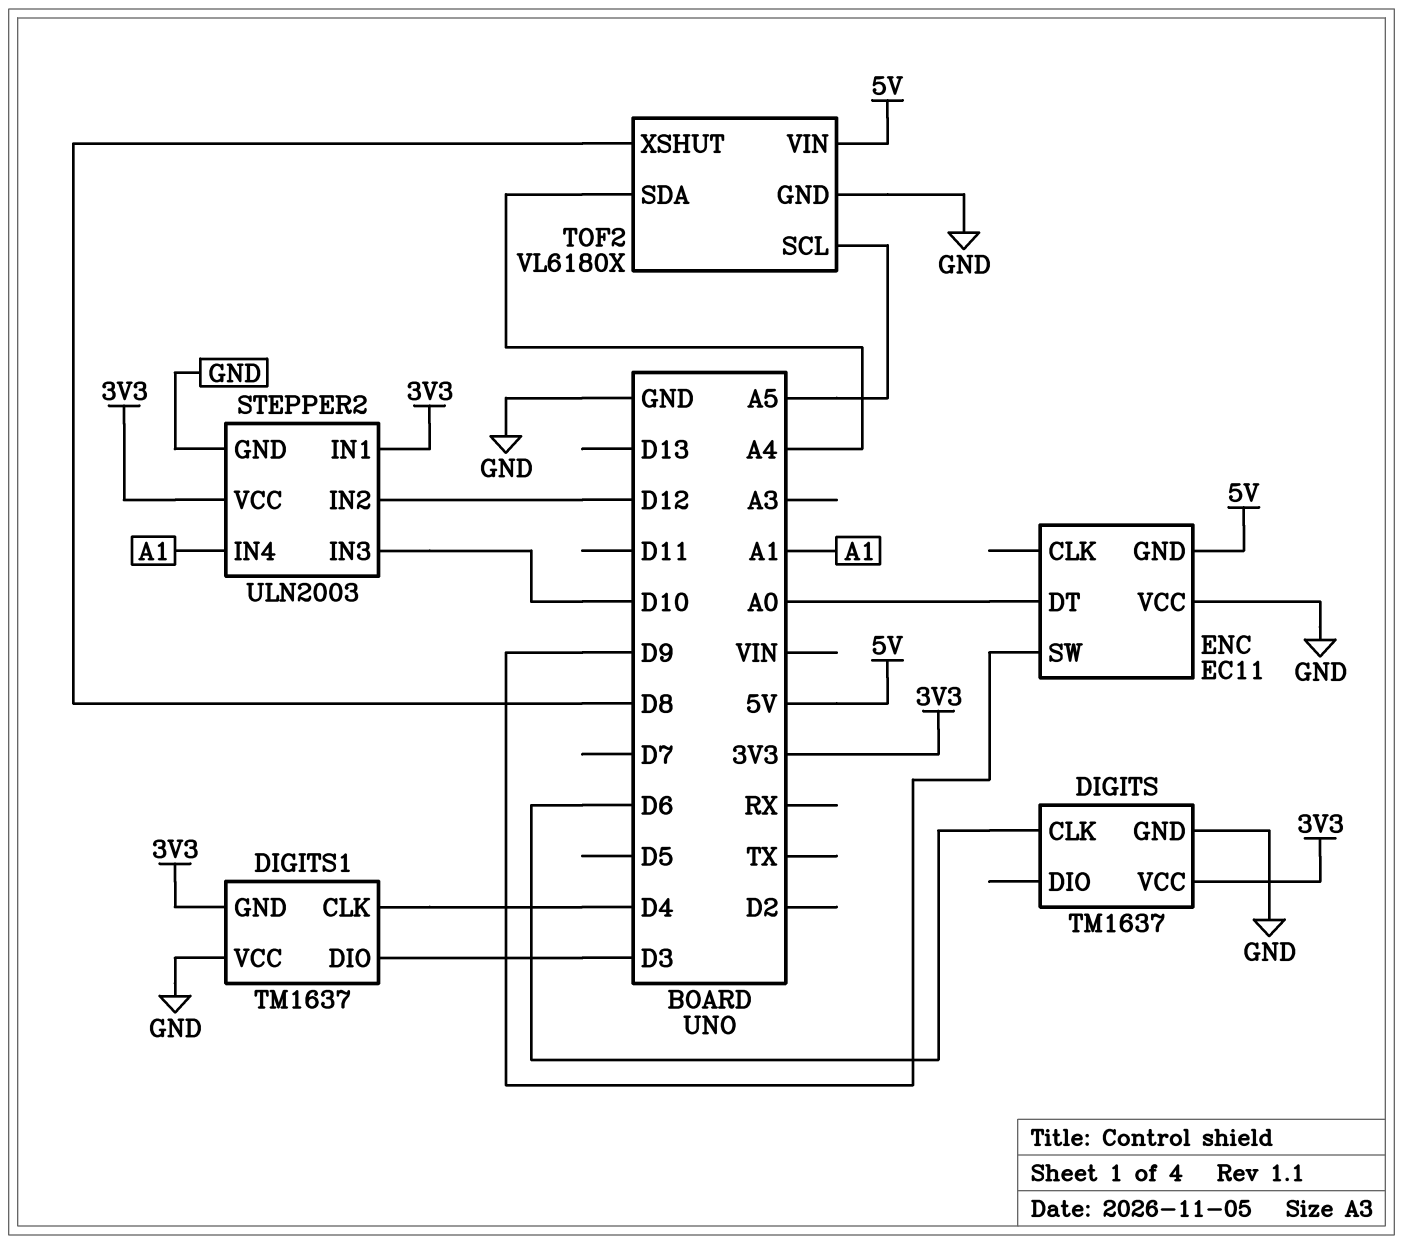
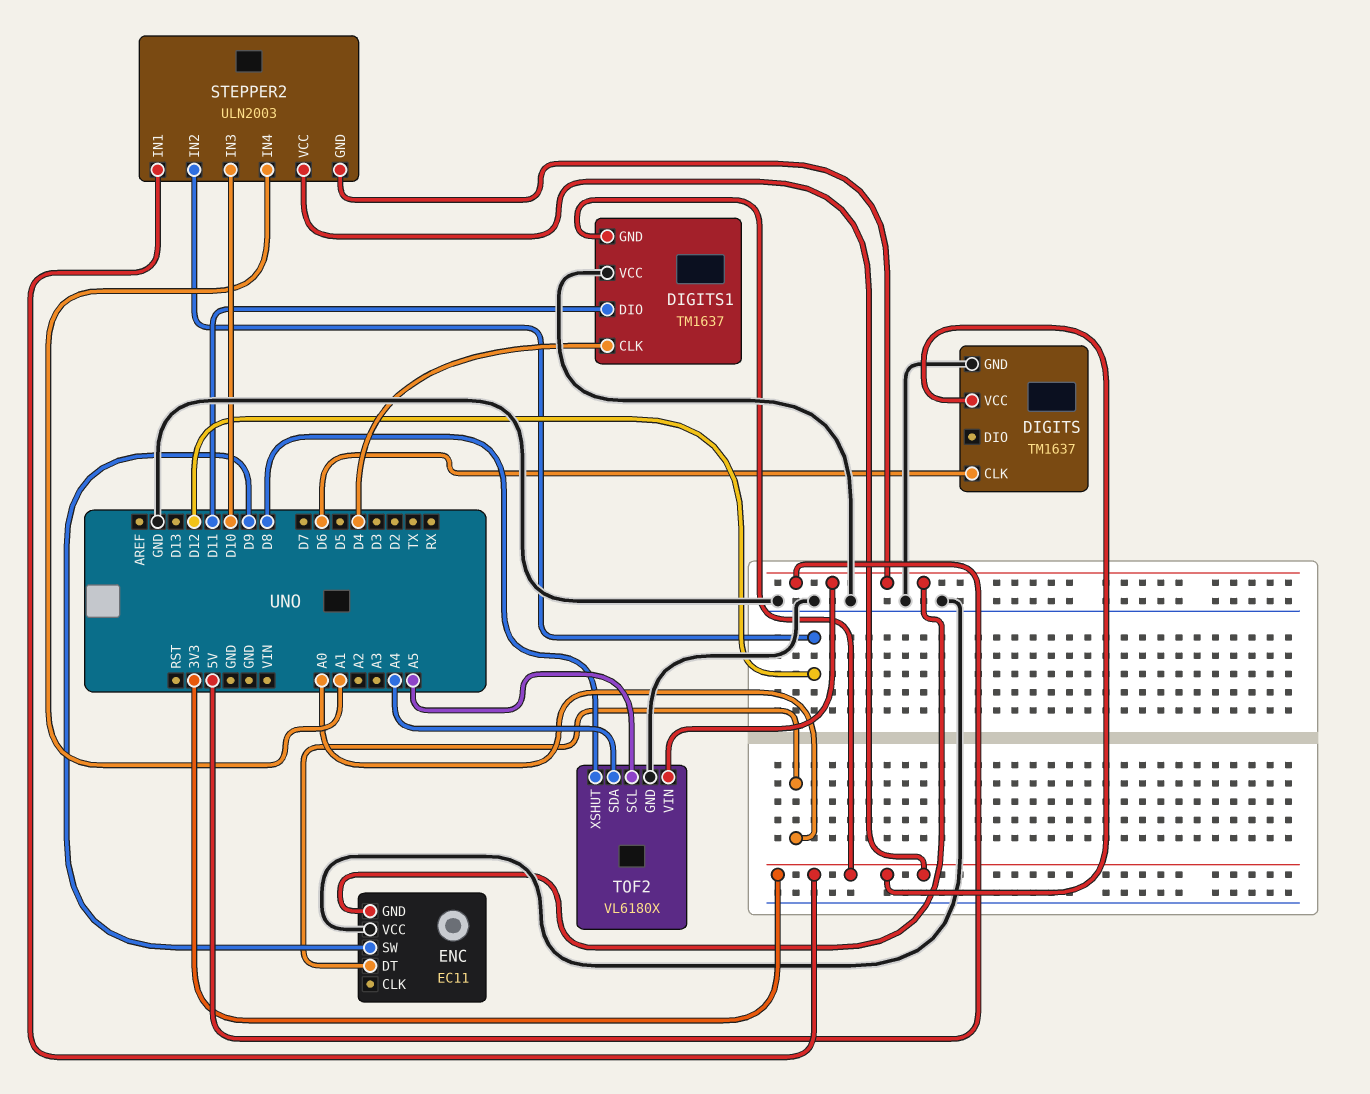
DIGITS1 pin DIO: D3 -> D11
STEPPER2 pin GND: GND -> 5V

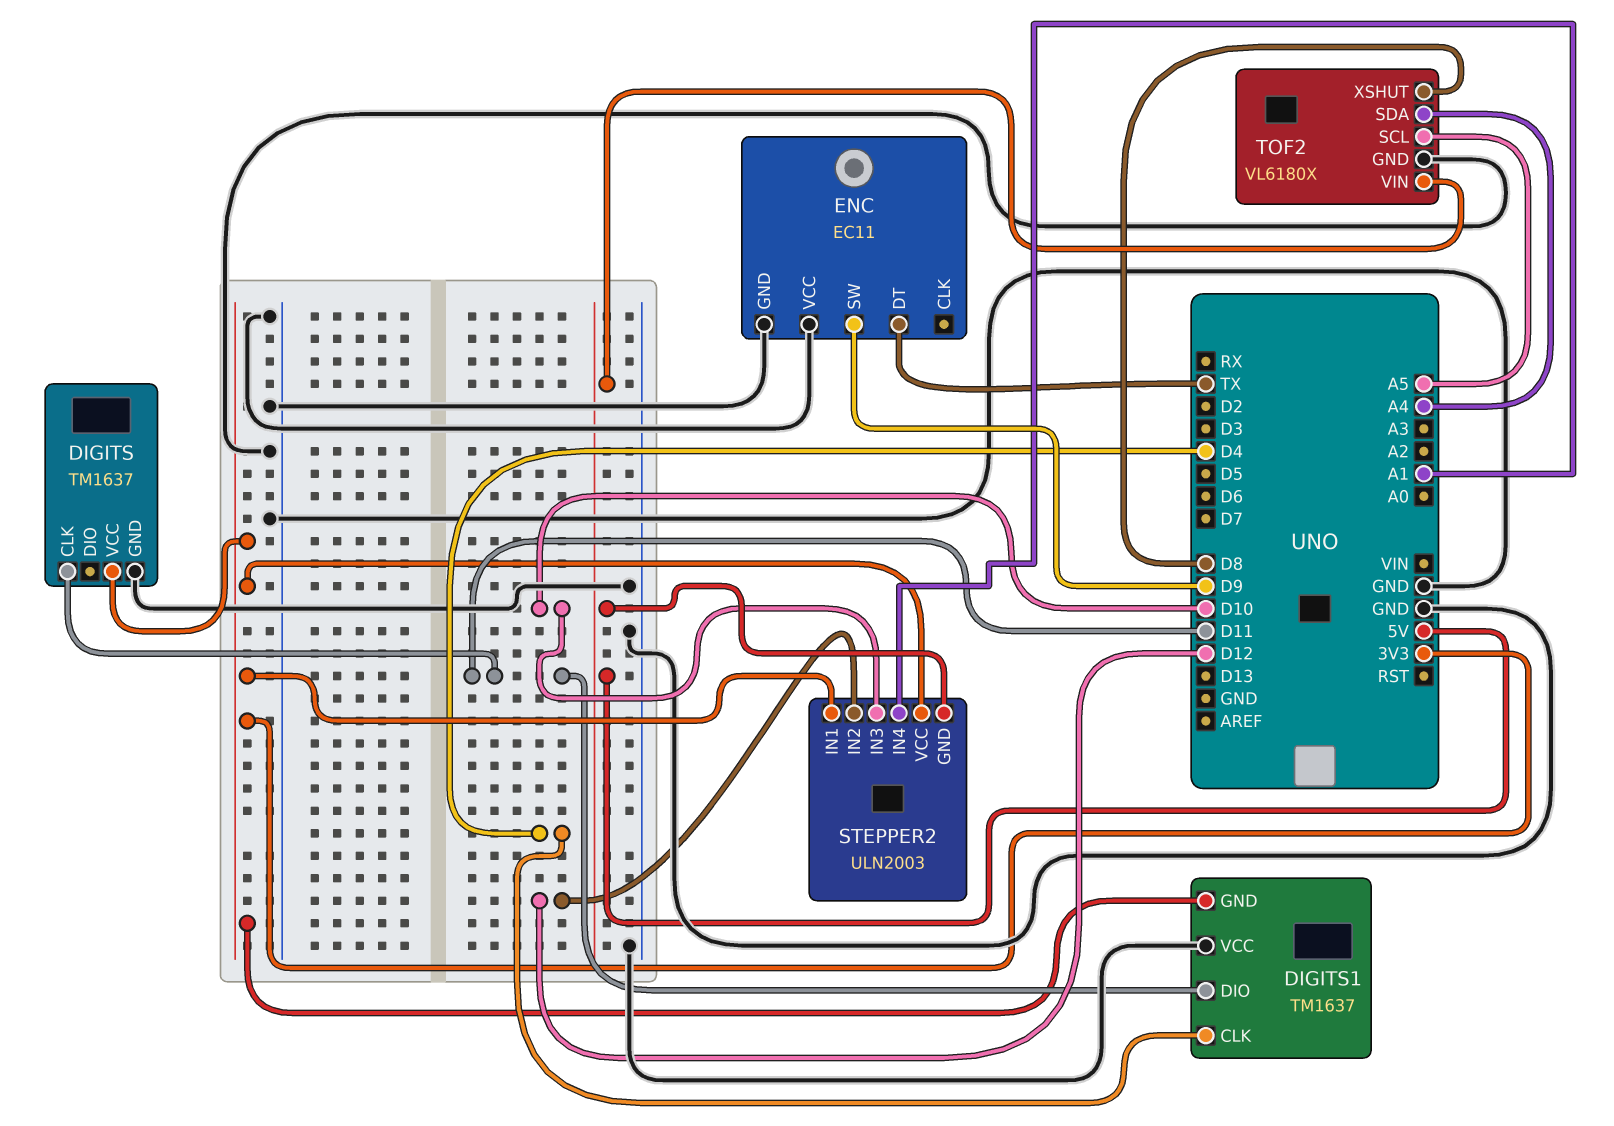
DIGITS pin CLK: D6 -> D11
ENC pin DT: A0 -> TX
ENC pin GND: 5V -> GND

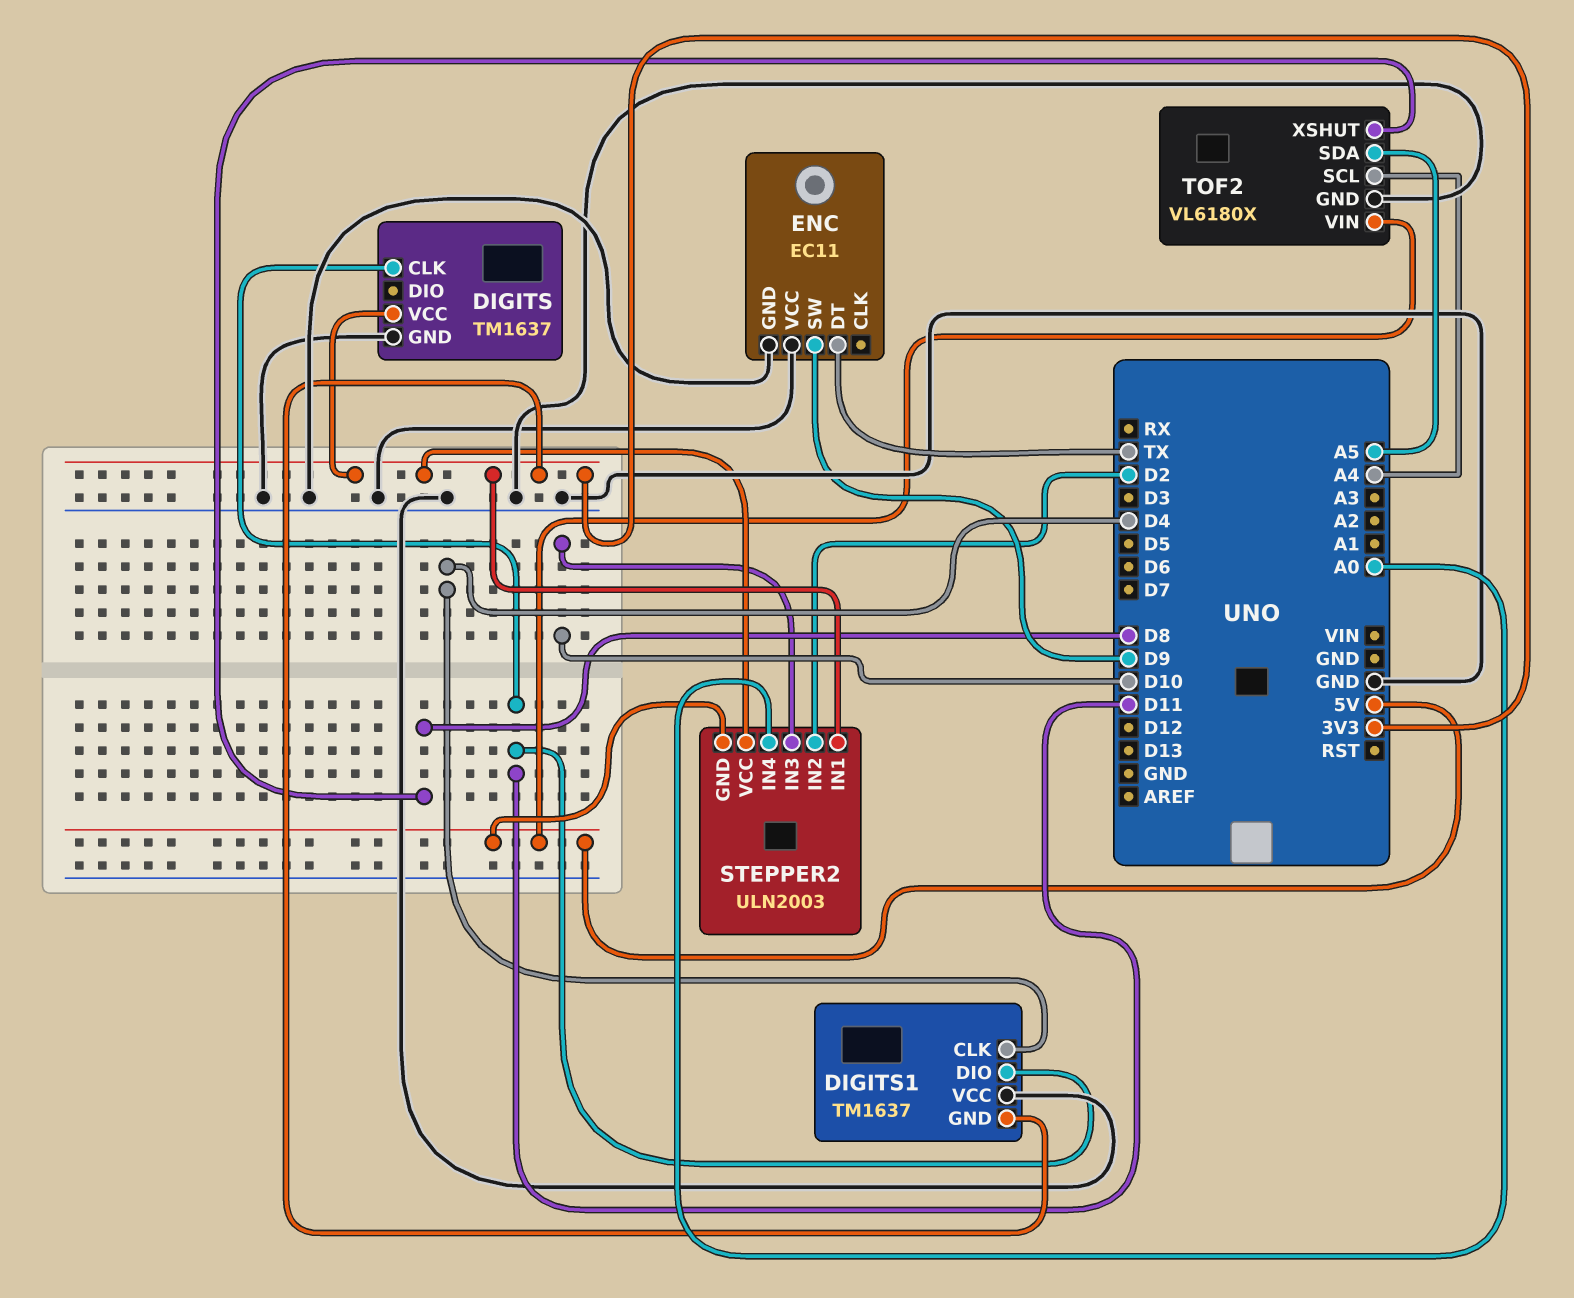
STEPPER2 pin IN2: D12 -> D2
STEPPER2 pin IN4: A1 -> A0
TOF2 pin SCL: A5 -> A4
TOF2 pin SDA: A4 -> A5

